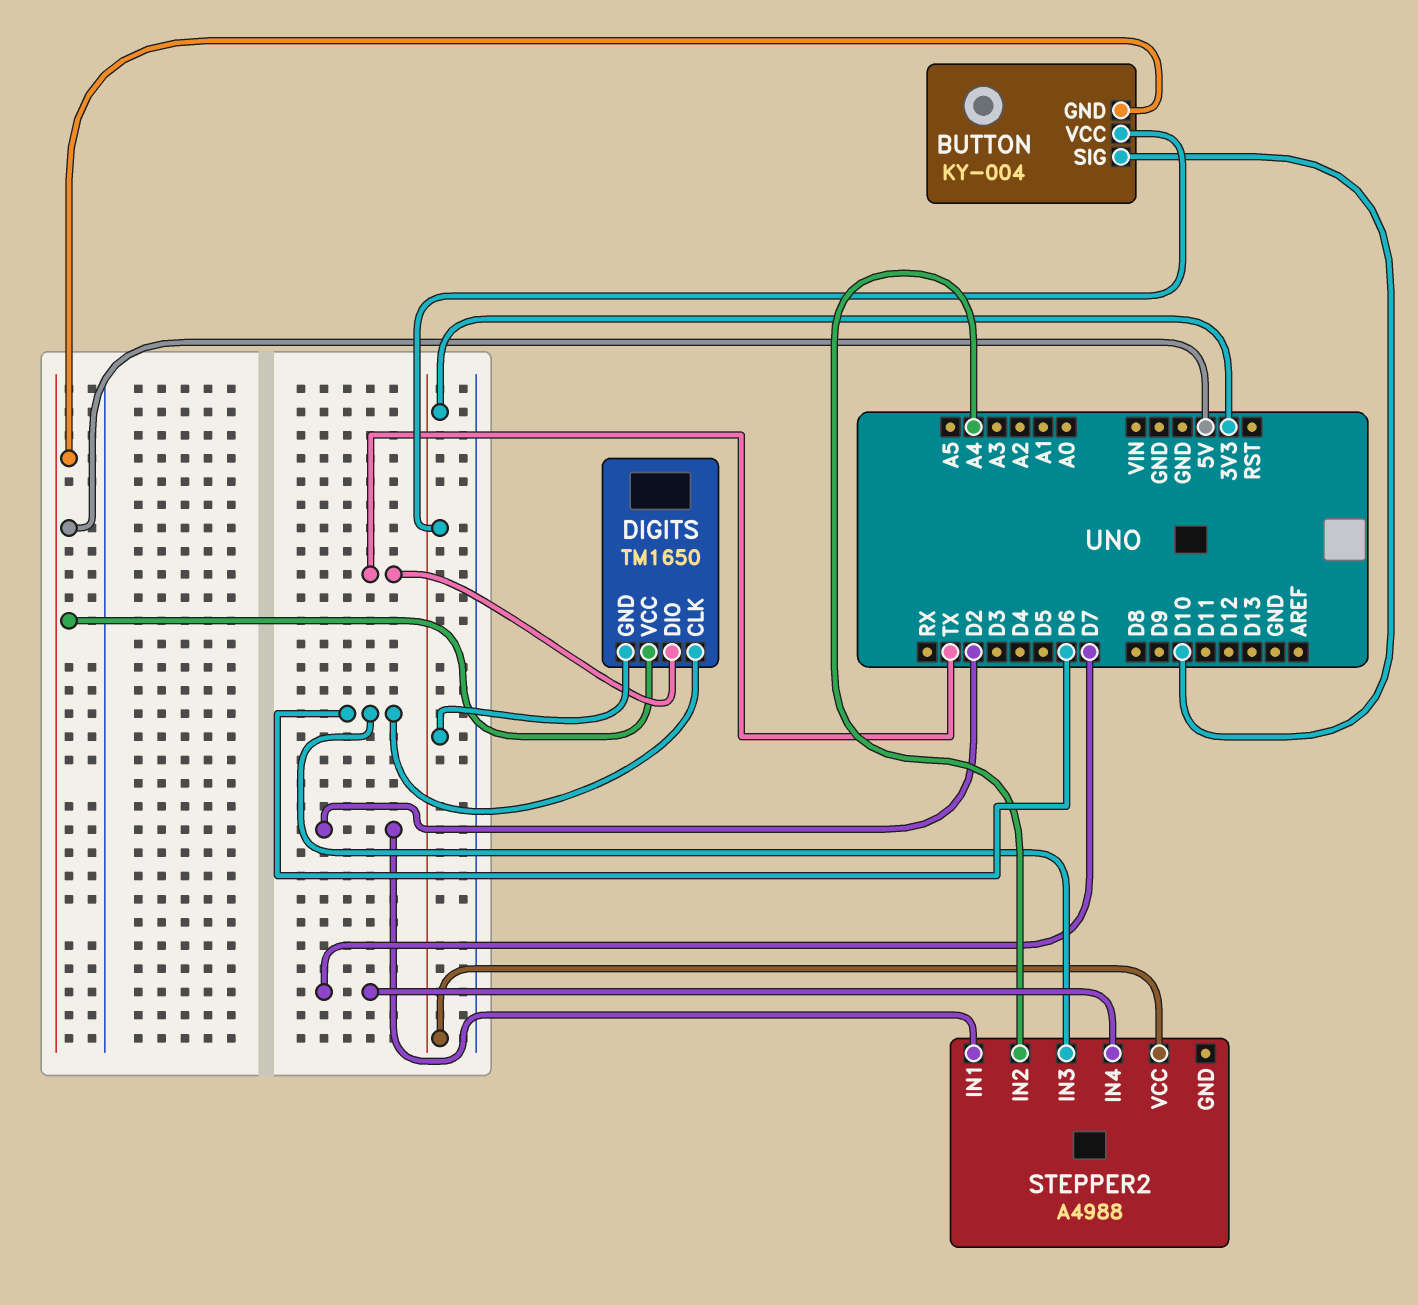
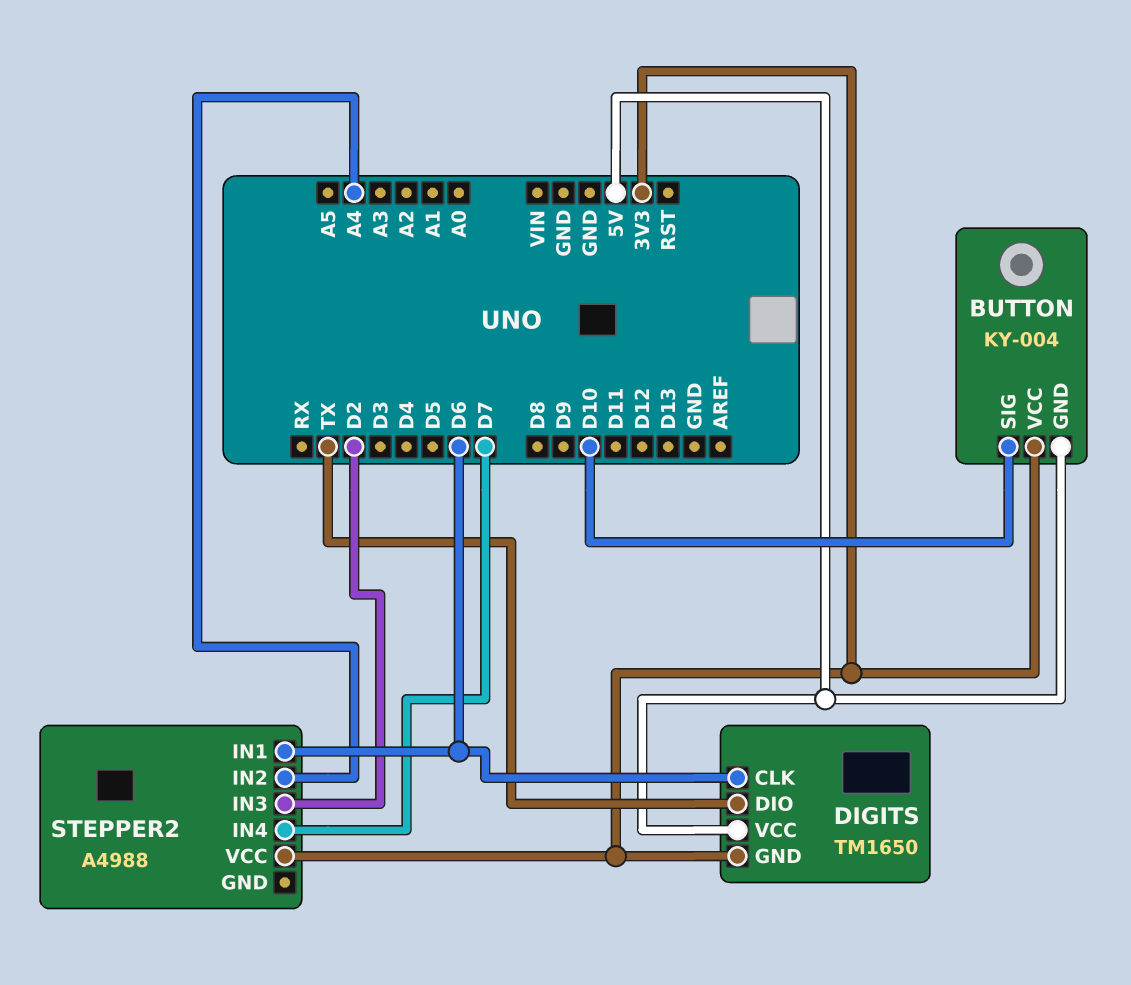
STEPPER2 pin IN1: D2 -> D6
STEPPER2 pin IN3: D6 -> D2

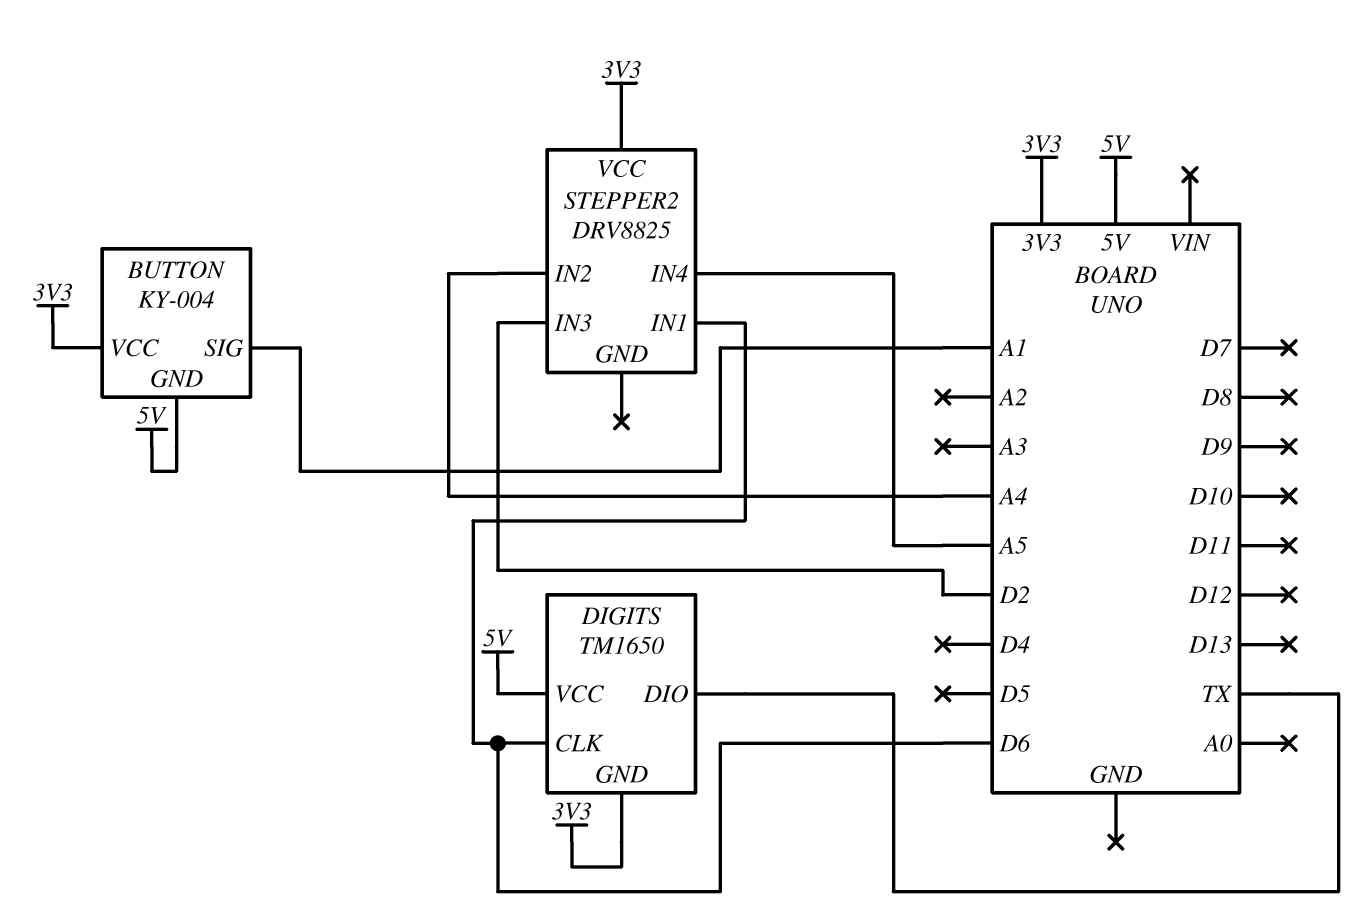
BUTTON pin SIG: D10 -> A1
STEPPER2: A4988 -> DRV8825
STEPPER2 pin IN4: D7 -> A5

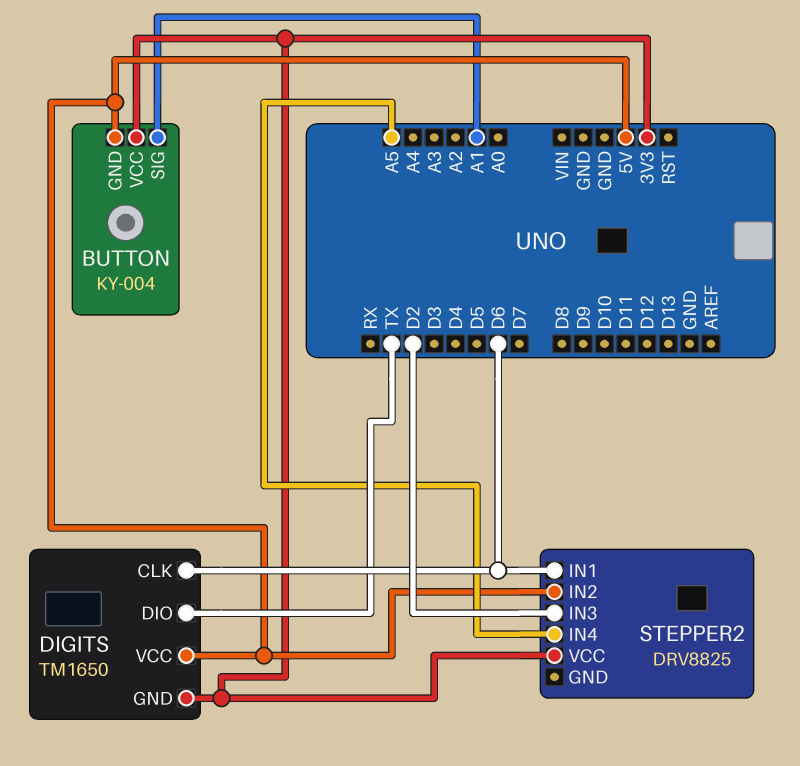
STEPPER2 pin IN2: A4 -> 5V

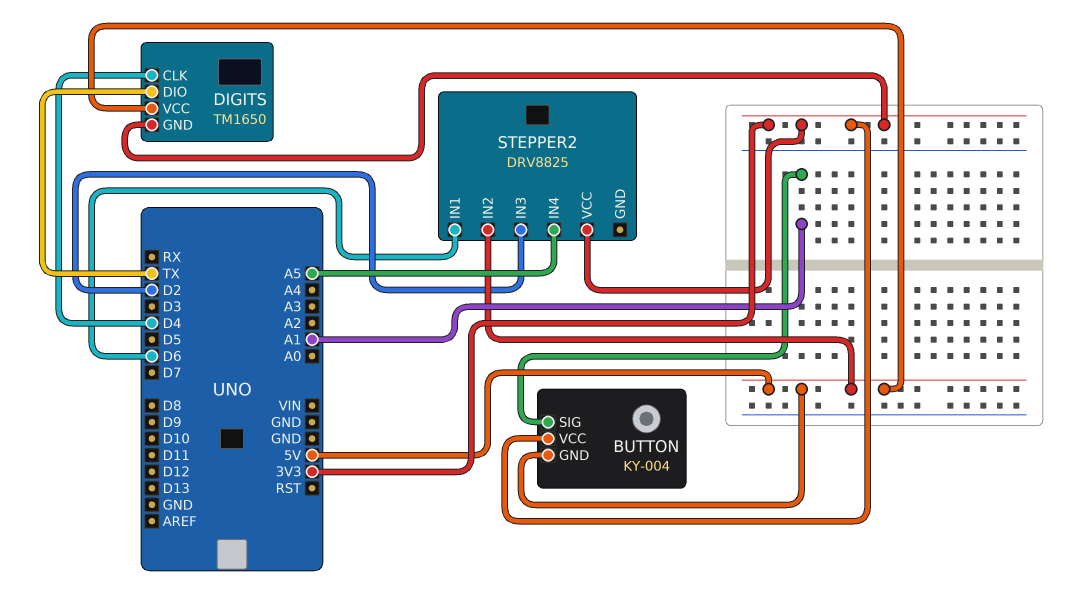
DIGITS pin CLK: D6 -> D4

